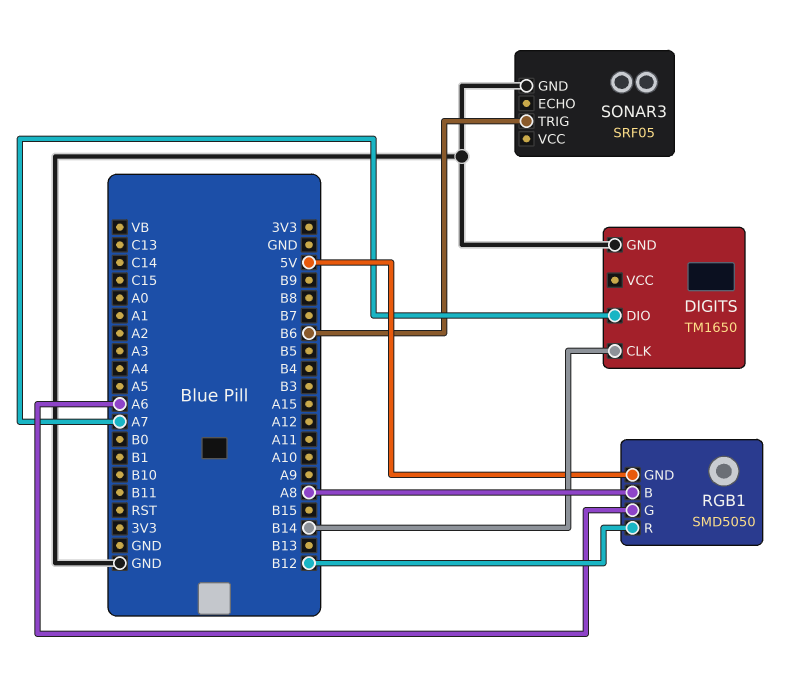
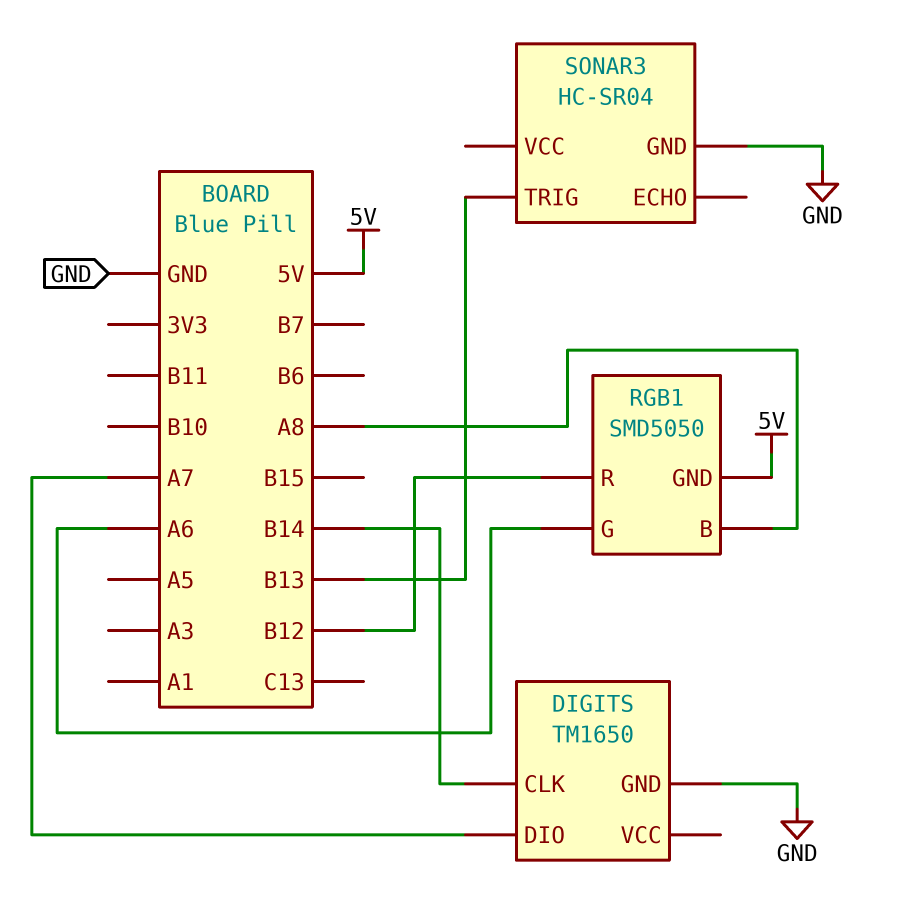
SONAR3: SRF05 -> HC-SR04
SONAR3 pin TRIG: B6 -> B13

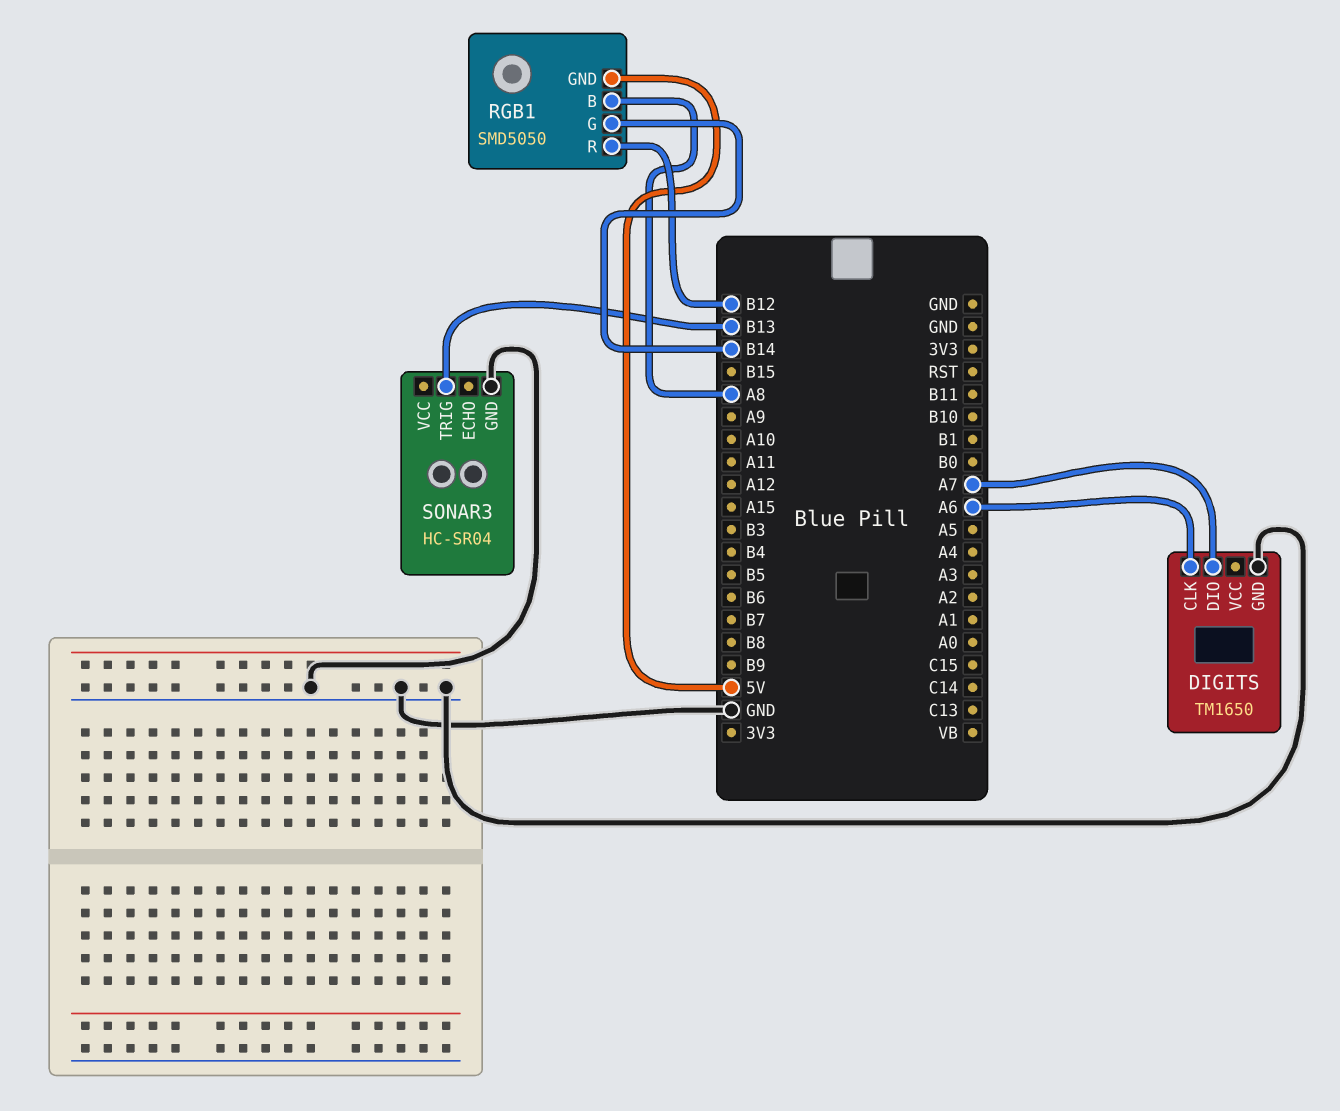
DIGITS pin CLK: B14 -> A6
RGB1 pin G: A6 -> B14

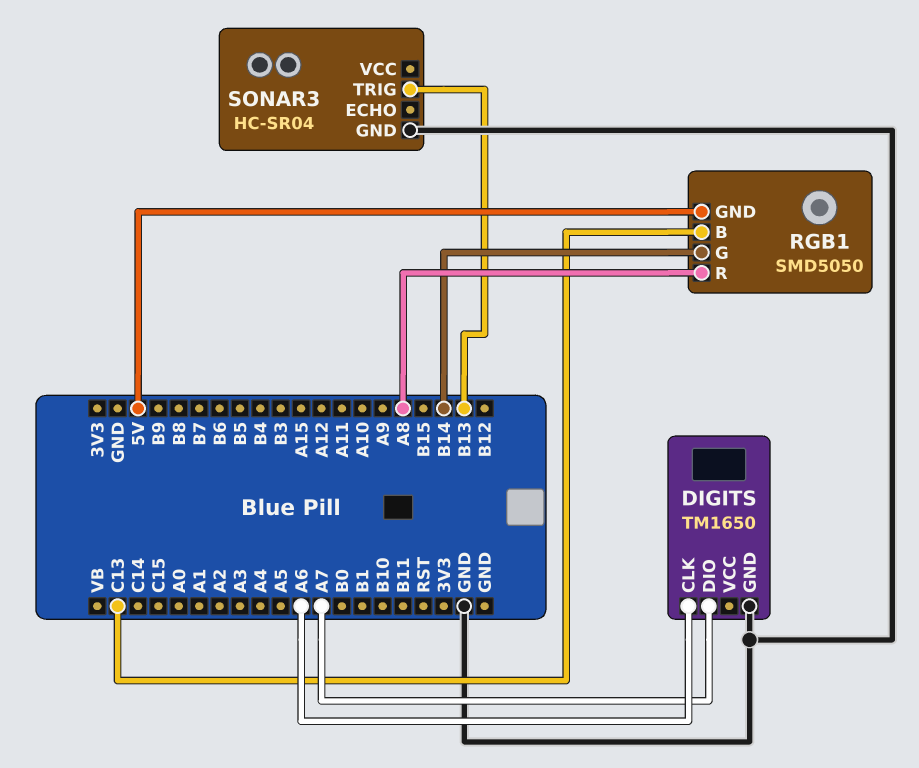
RGB1 pin B: A8 -> C13
RGB1 pin R: B12 -> A8

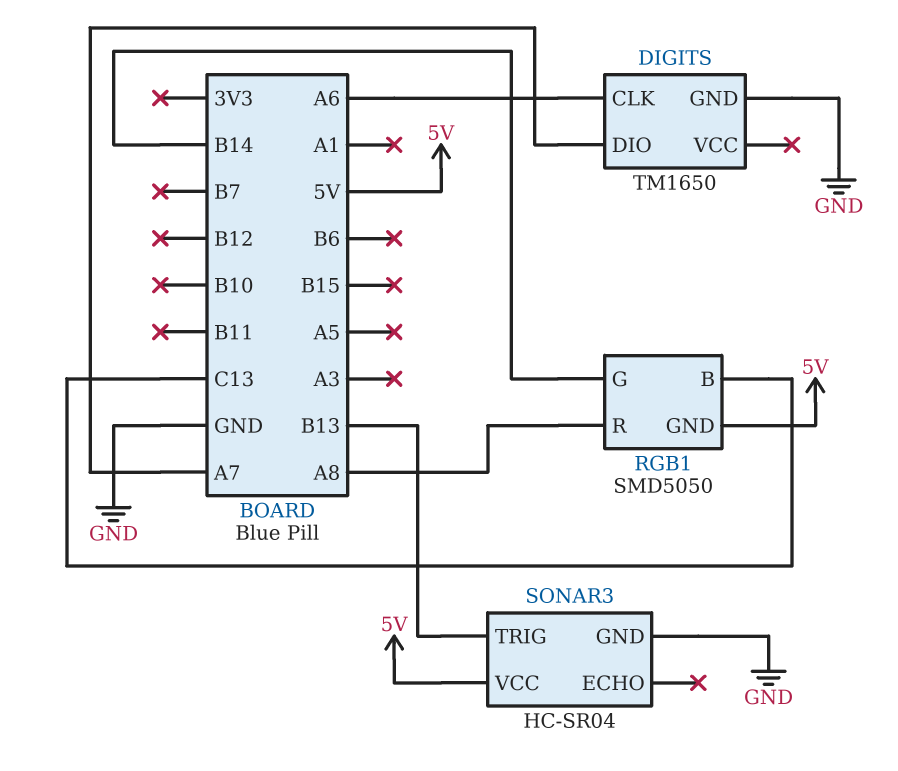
SONAR3 pin VCC: none -> 5V

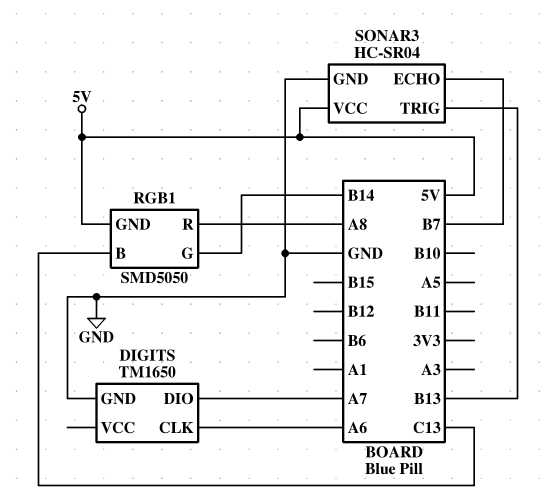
SONAR3 pin ECHO: none -> B7

